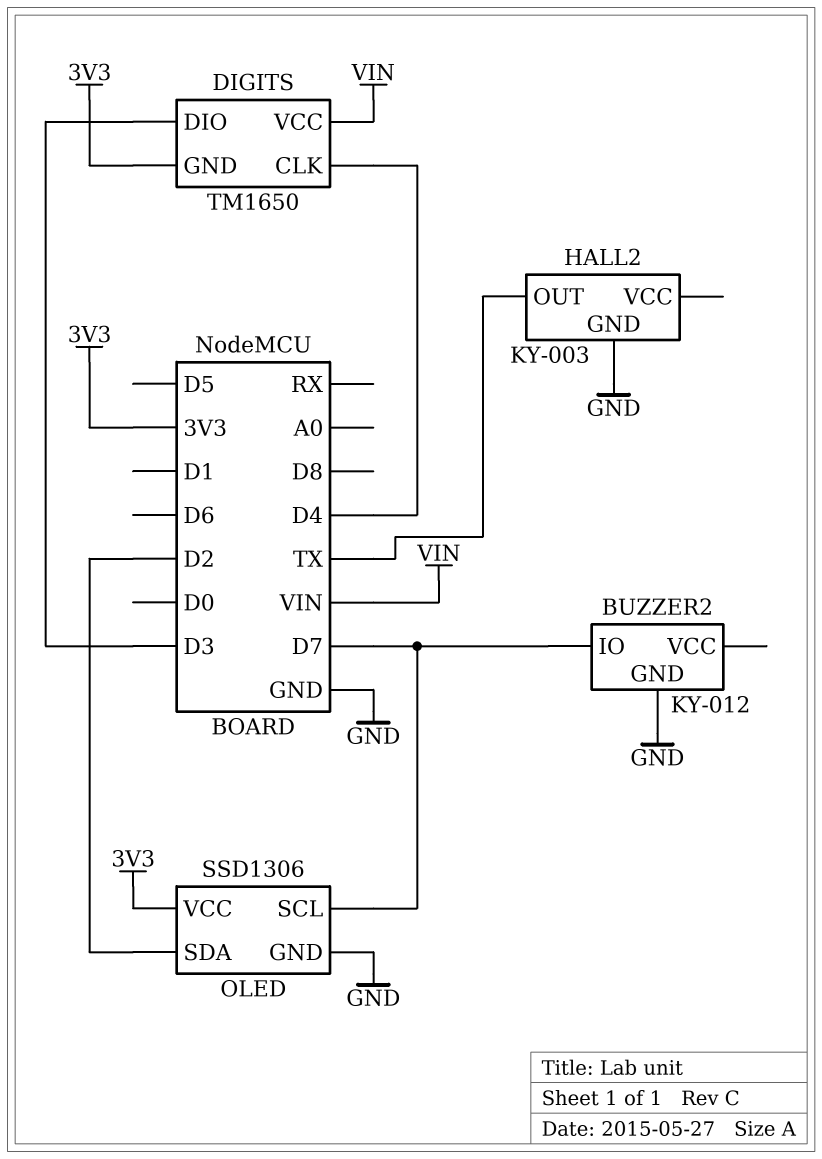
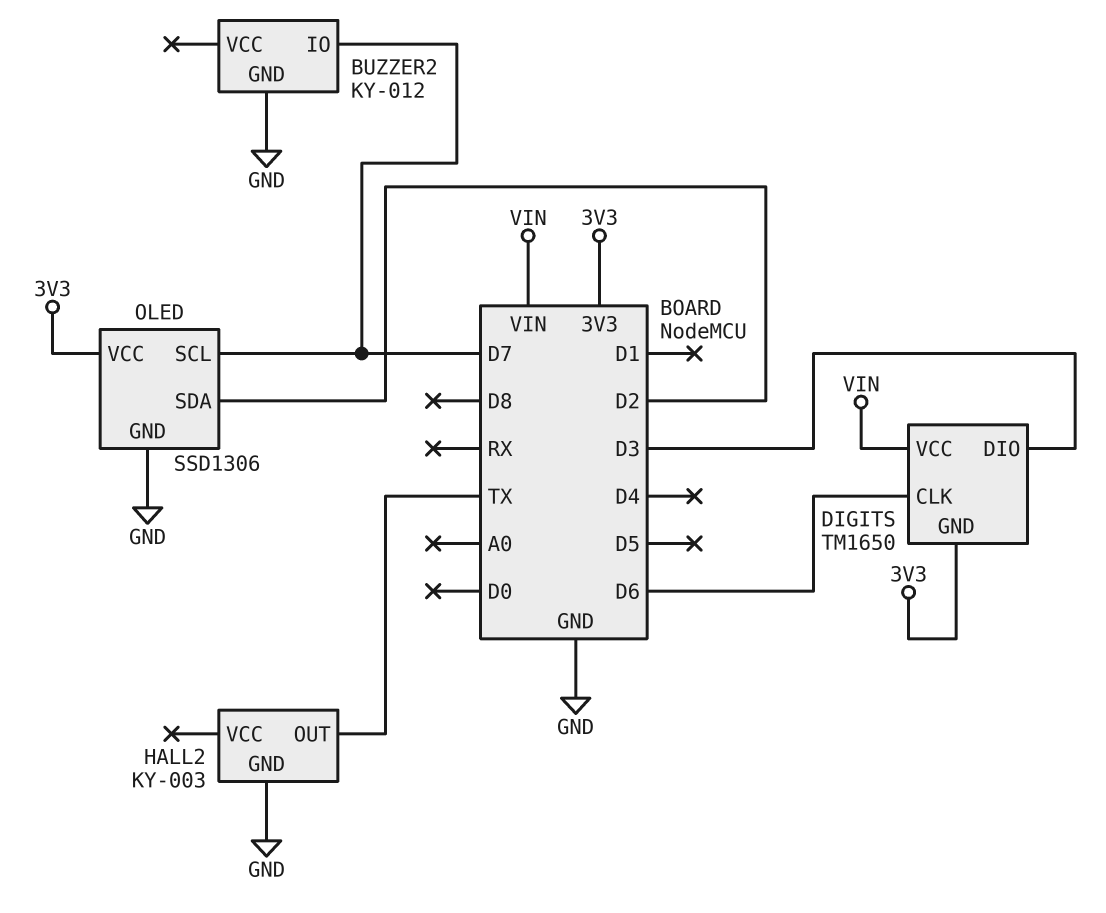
DIGITS pin CLK: D4 -> D6

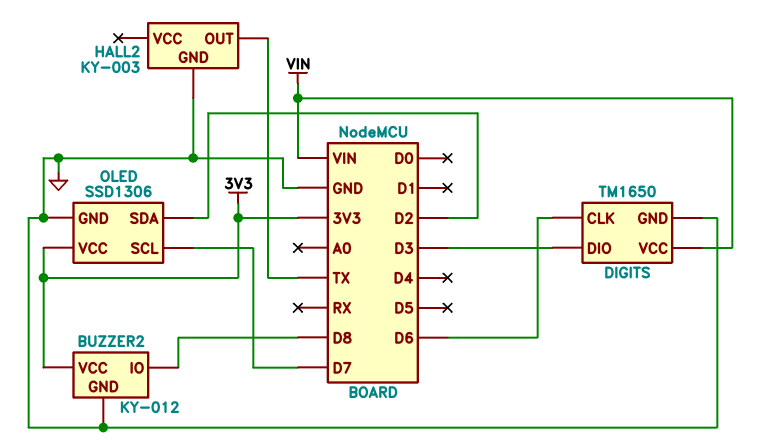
BUZZER2 pin IO: D7 -> D8
BUZZER2 pin VCC: none -> 3V3
DIGITS pin GND: 3V3 -> GND

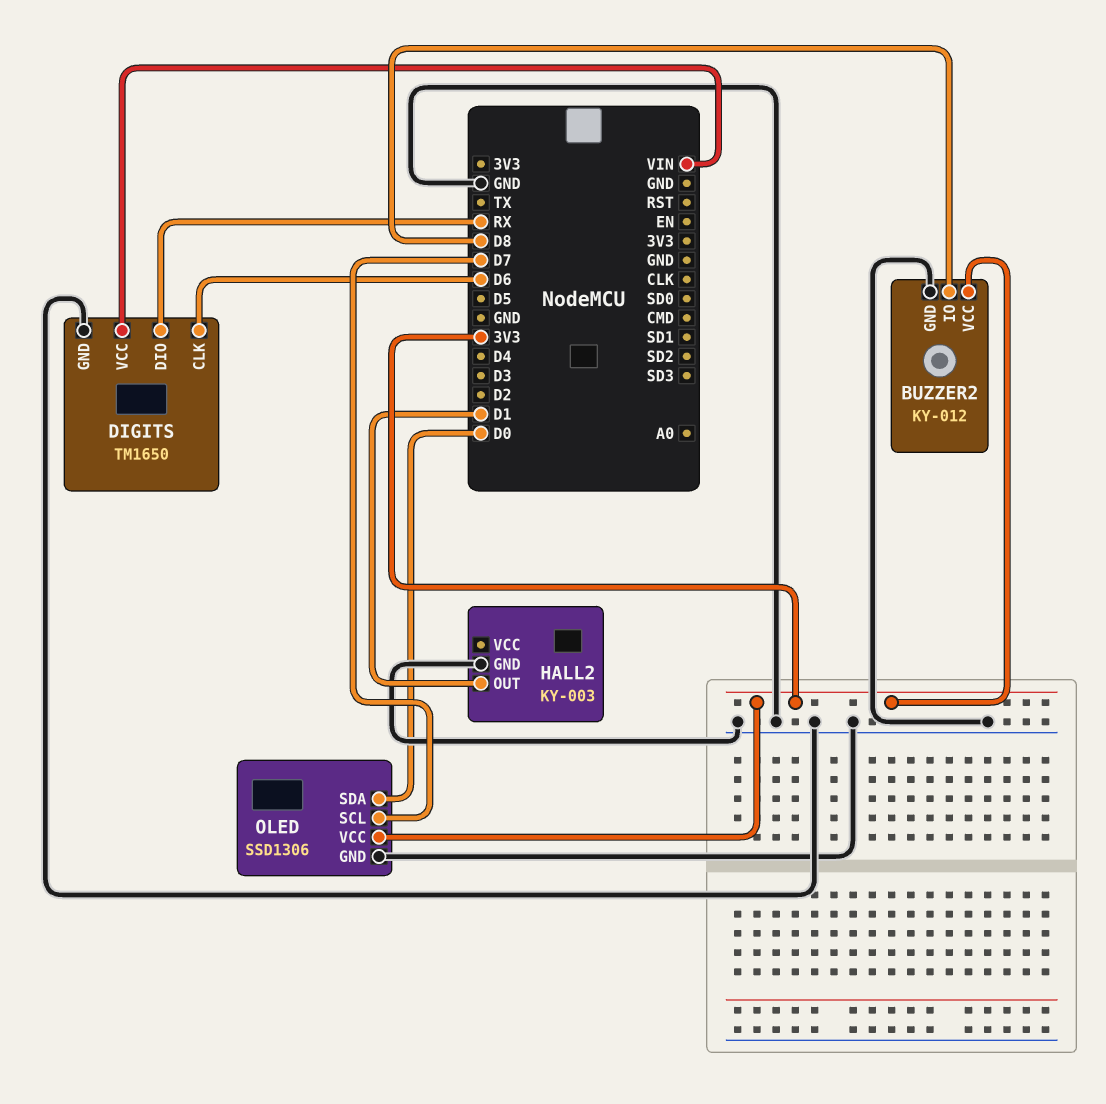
DIGITS pin DIO: D3 -> RX
HALL2 pin OUT: TX -> D1
OLED pin SDA: D2 -> D0

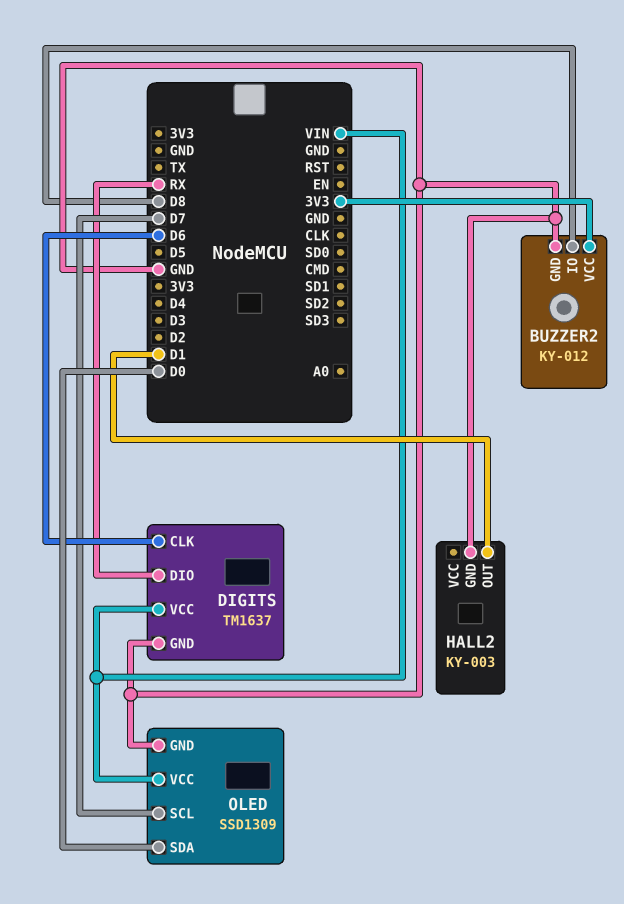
DIGITS: TM1650 -> TM1637
OLED: SSD1306 -> SSD1309
OLED pin VCC: 3V3 -> VIN

